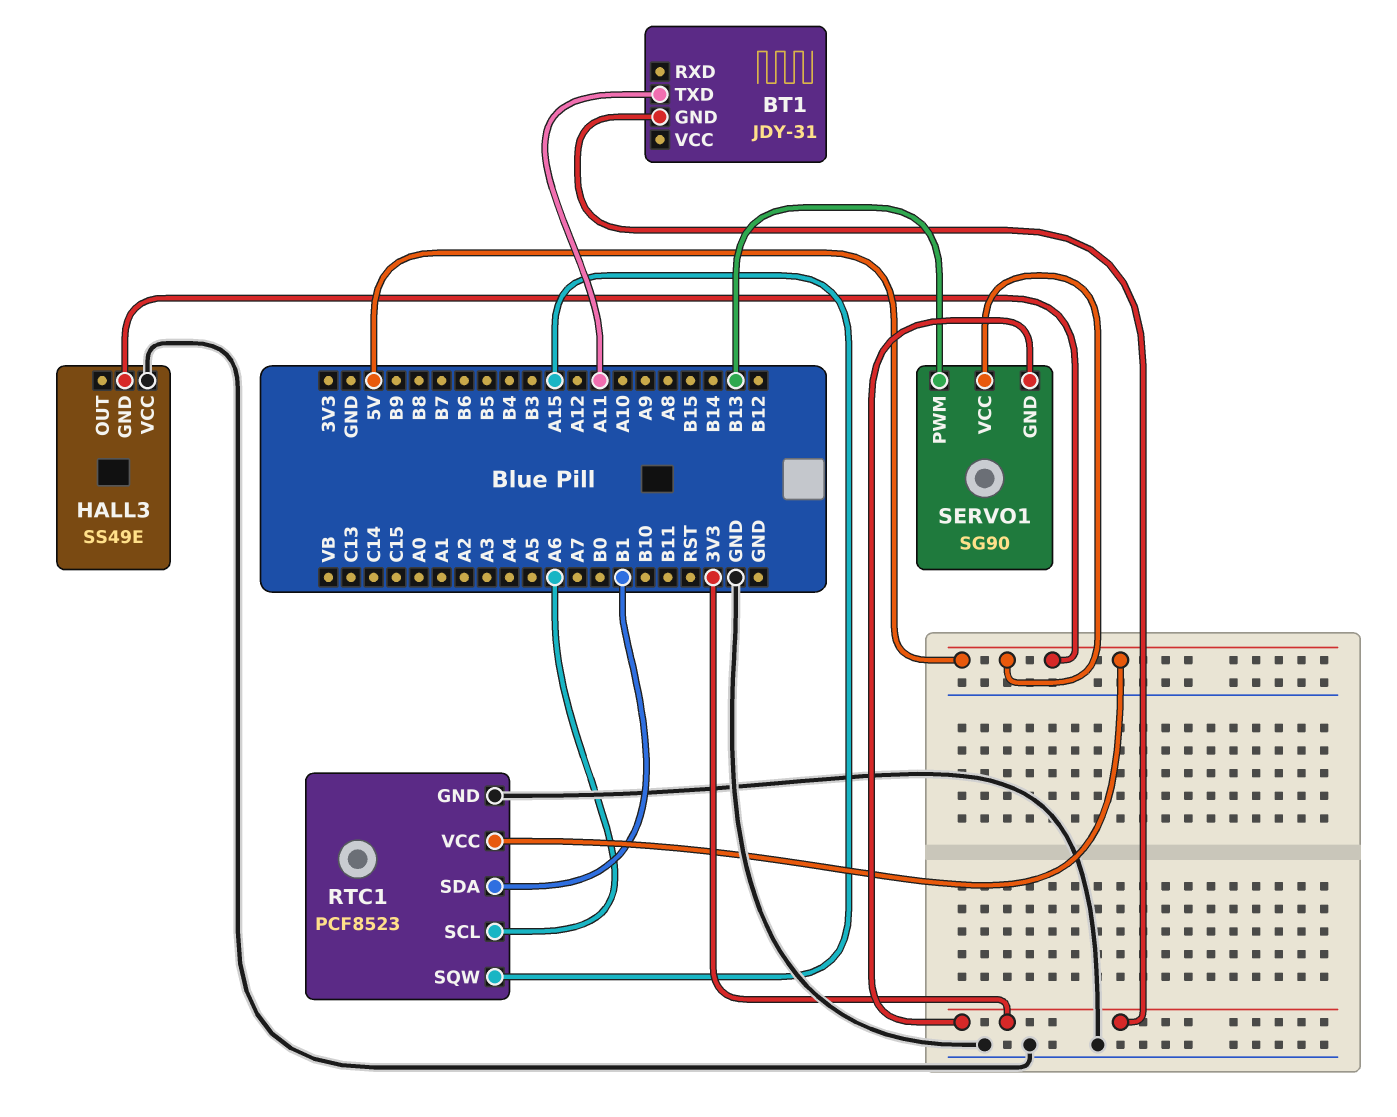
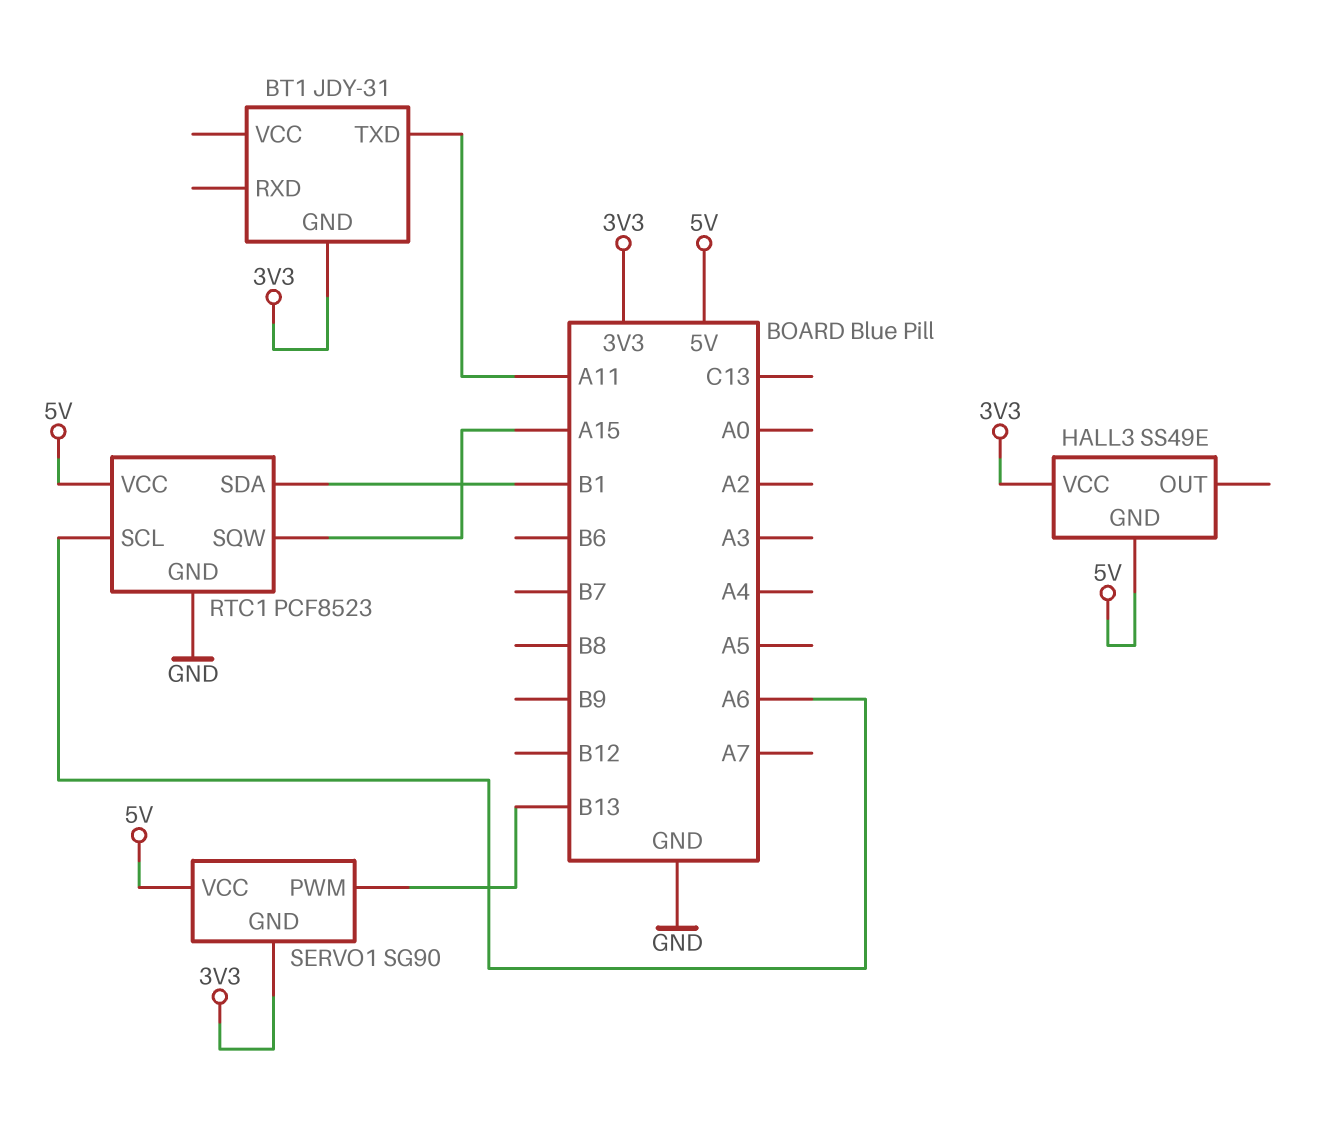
HALL3 pin VCC: GND -> 3V3

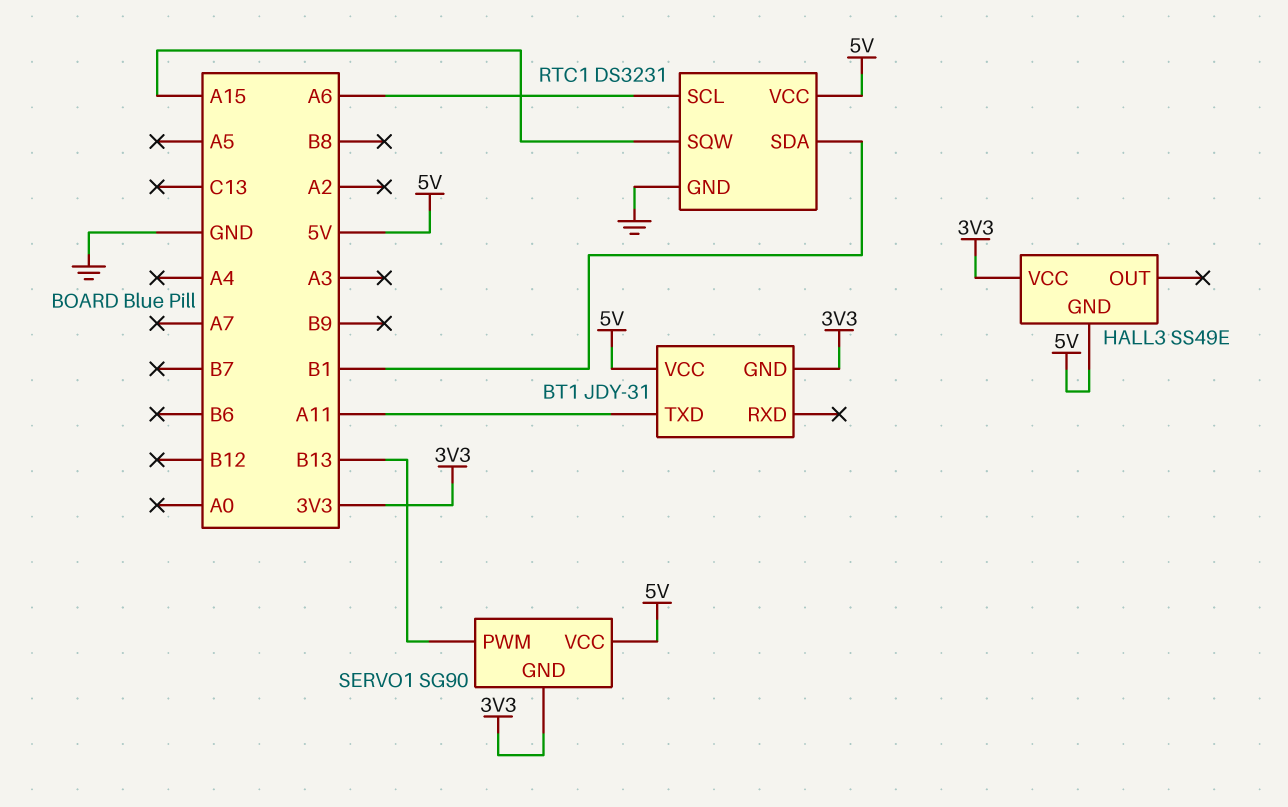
BT1 pin VCC: none -> 5V
RTC1: PCF8523 -> DS3231

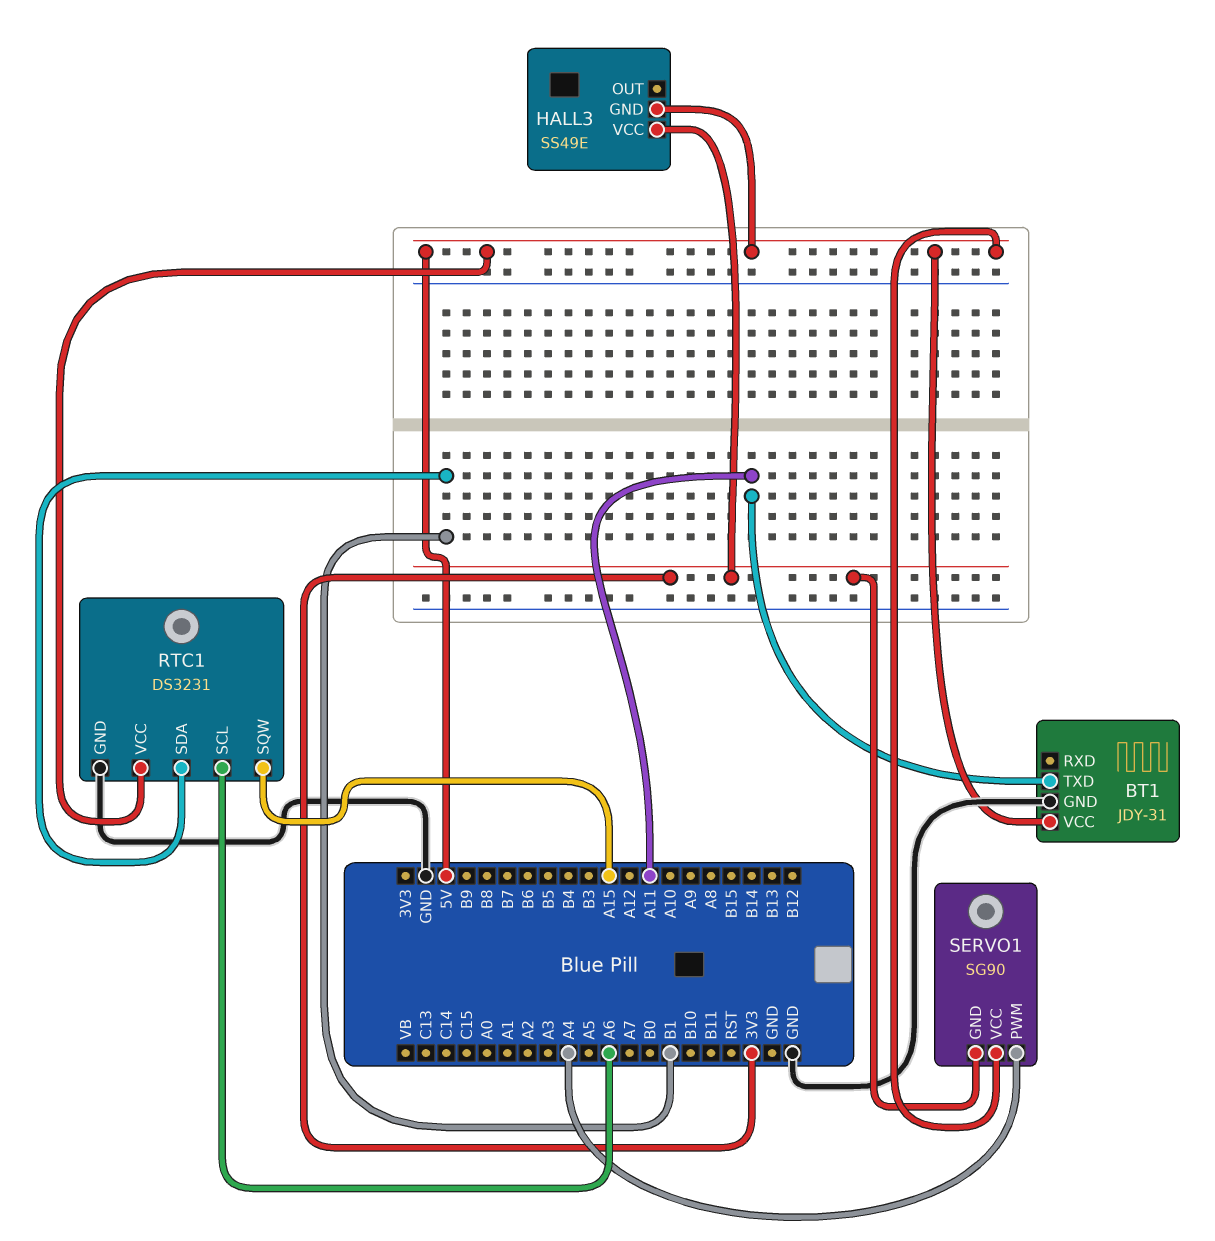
BT1 pin GND: 3V3 -> GND
SERVO1 pin PWM: B13 -> A4

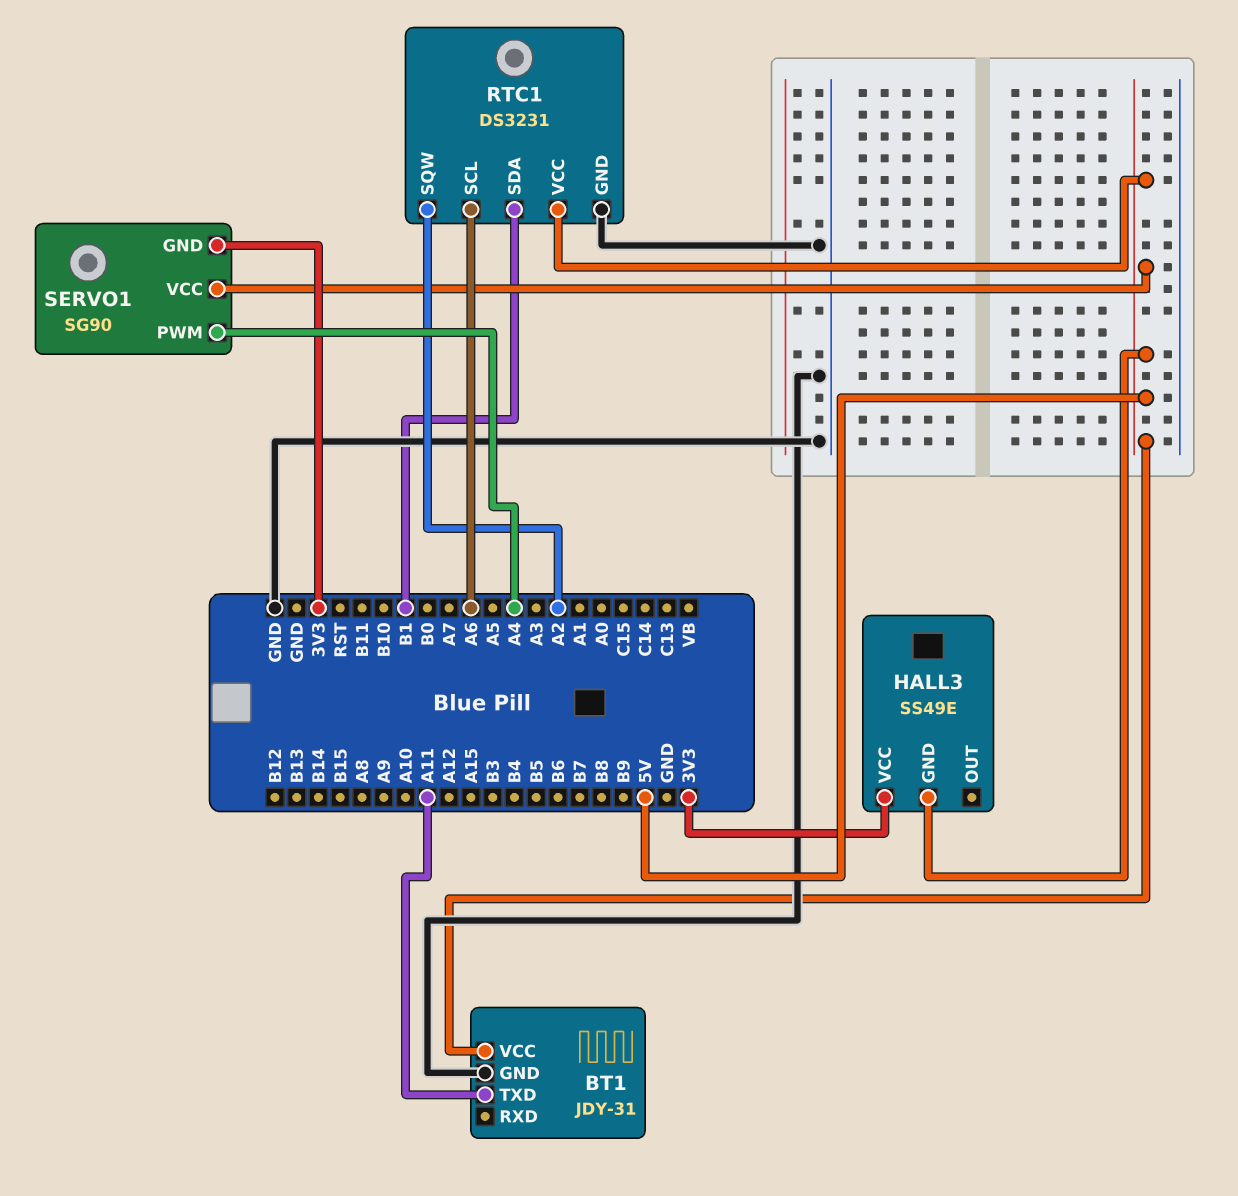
RTC1 pin SQW: A15 -> A2

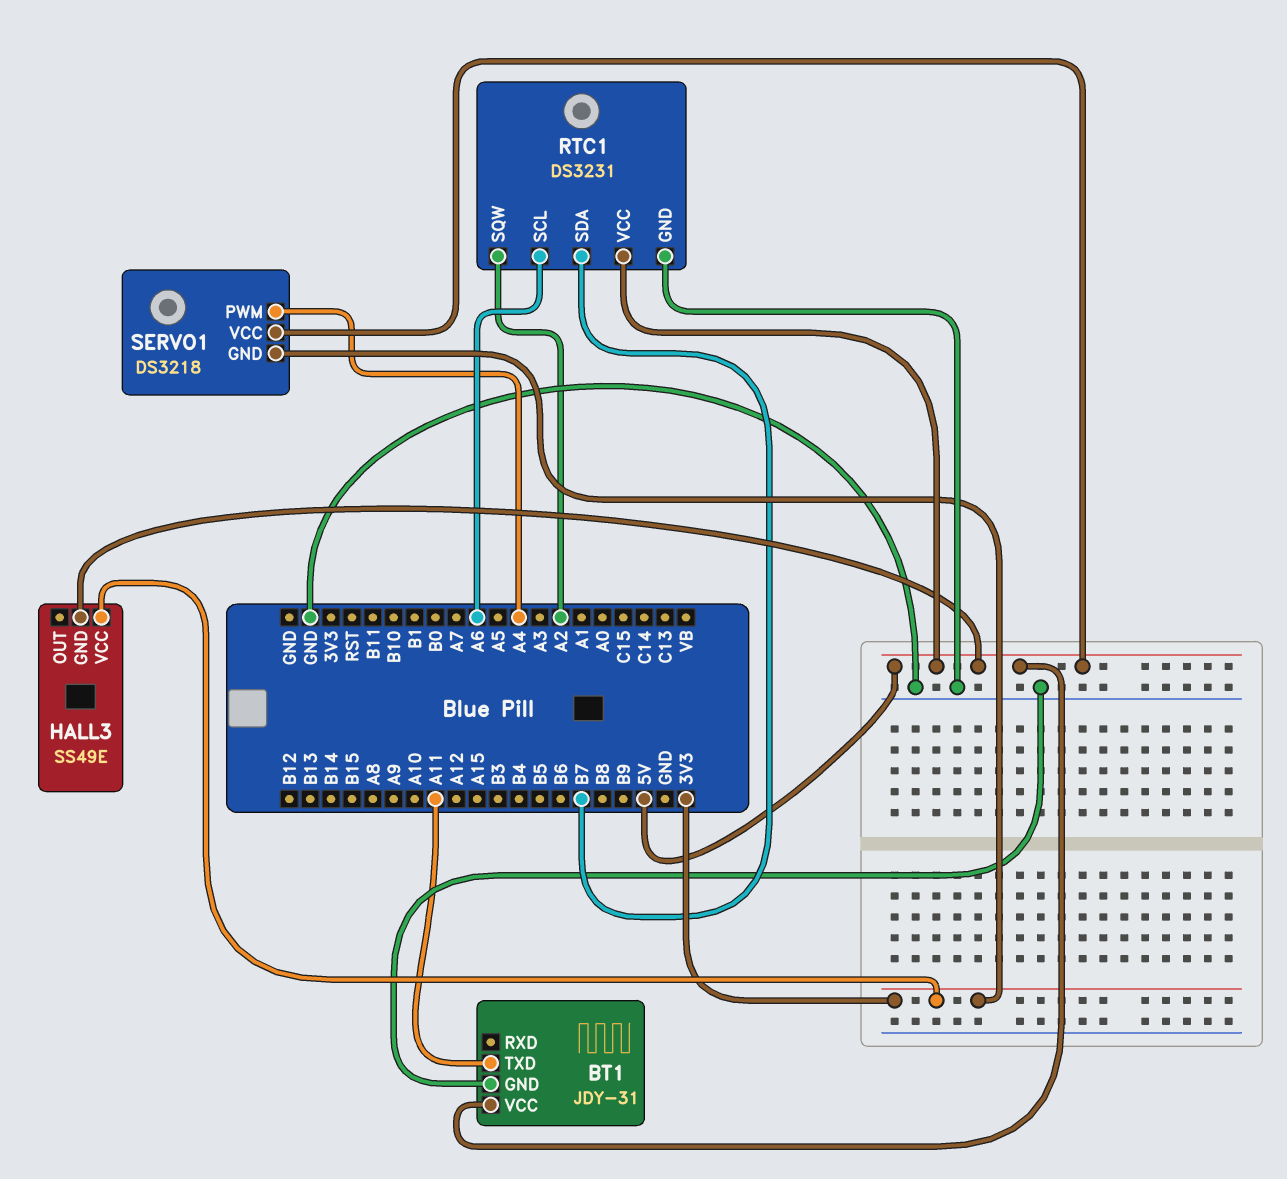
RTC1 pin SDA: B1 -> B7
SERVO1: SG90 -> DS3218

